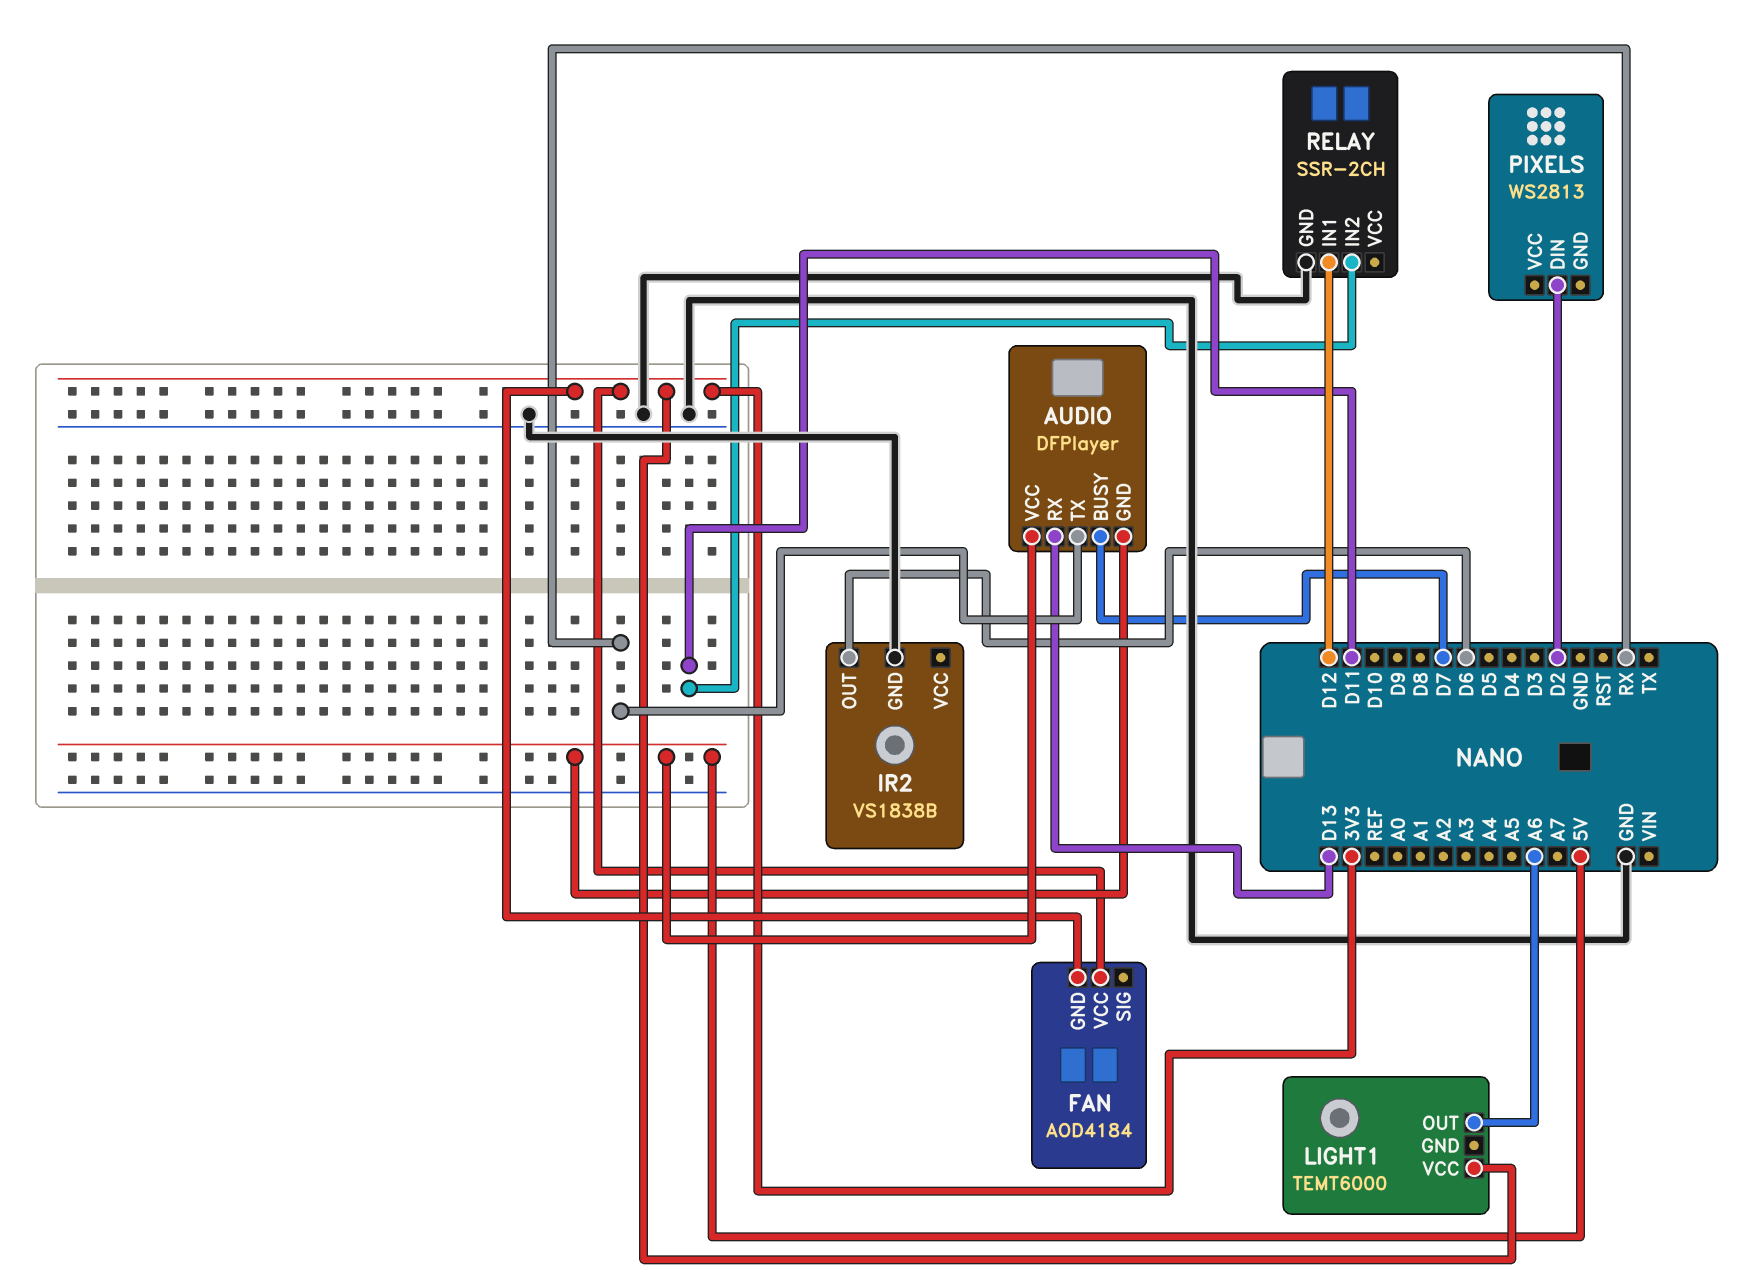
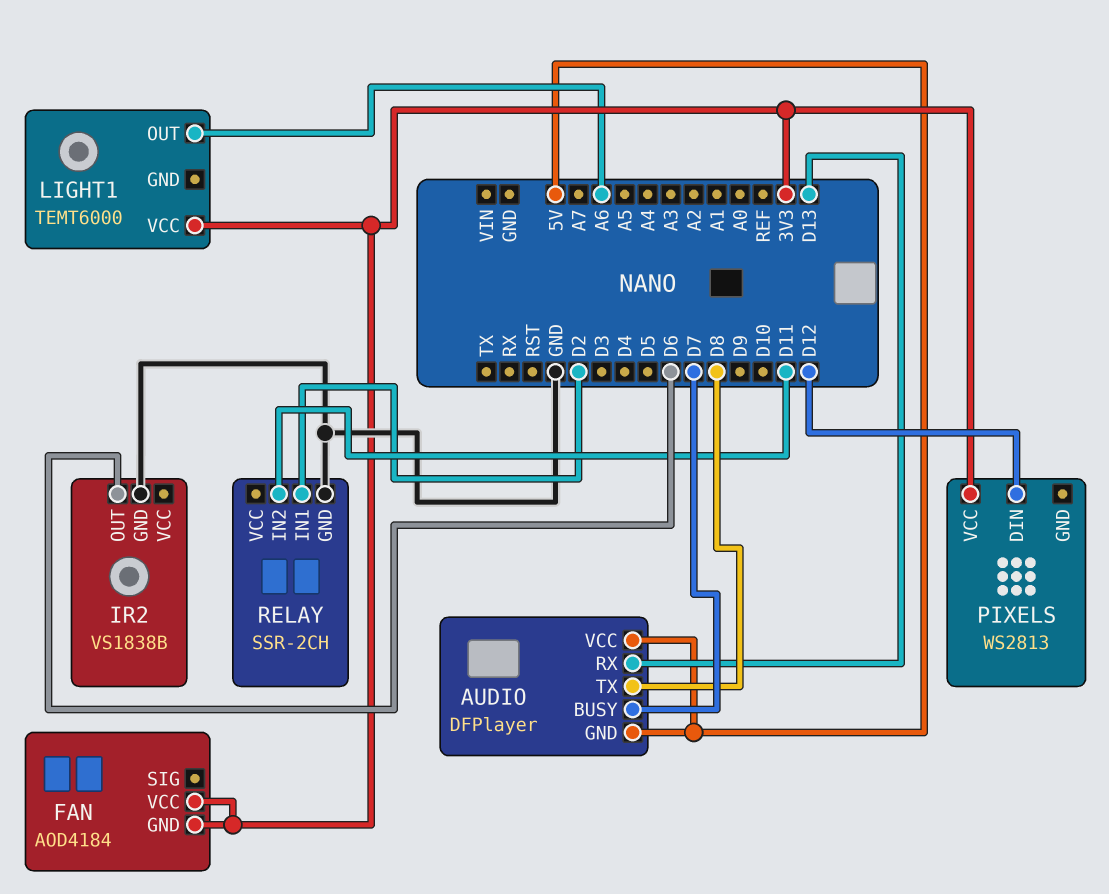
AUDIO pin TX: RX -> D8
PIXELS pin DIN: D2 -> D12
PIXELS pin VCC: none -> 3V3
RELAY pin IN1: D12 -> D2

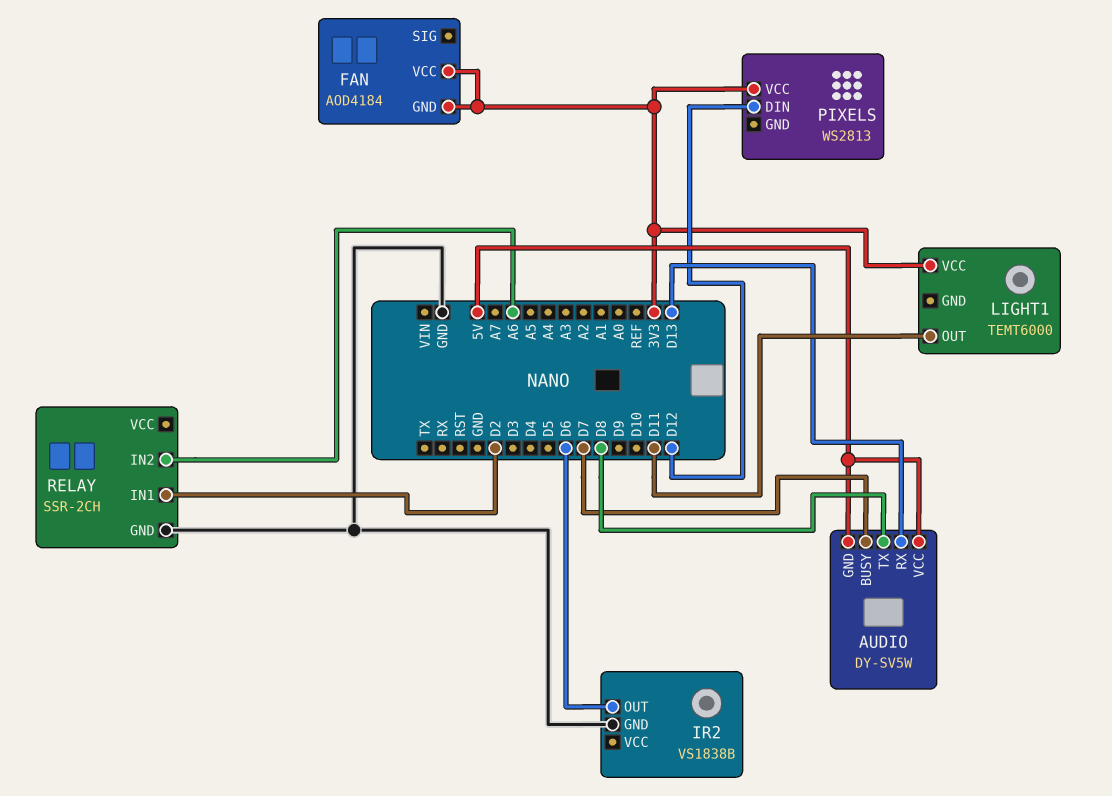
AUDIO: DFPlayer -> DY-SV5W
LIGHT1 pin OUT: A6 -> D11
RELAY pin IN2: D11 -> A6

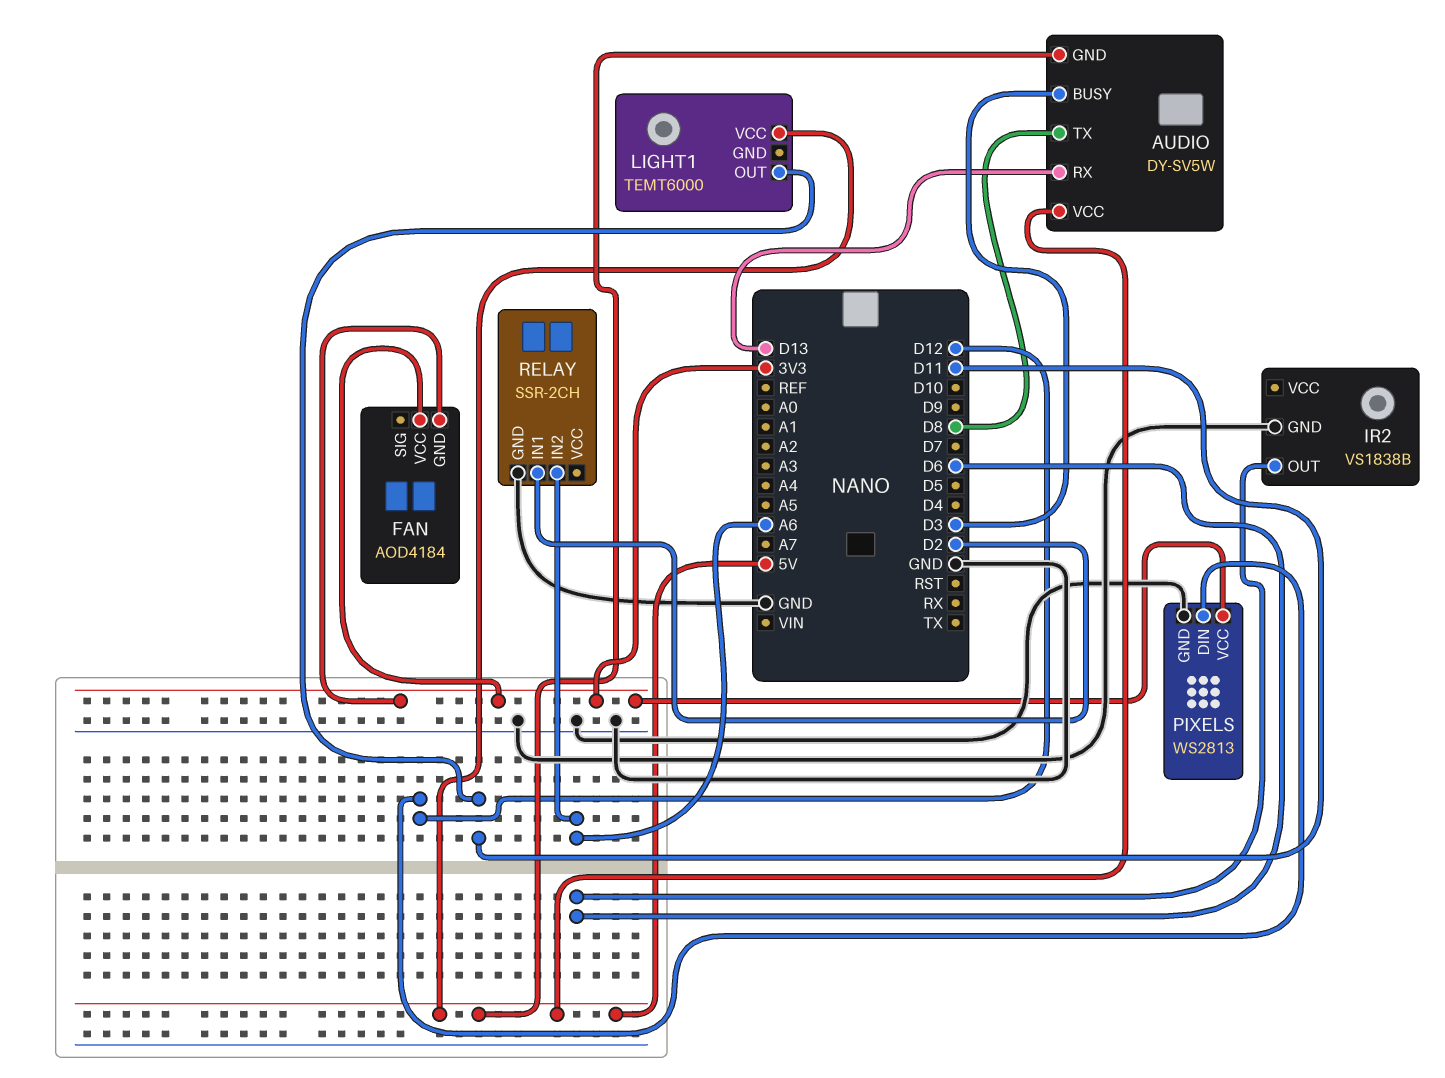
AUDIO pin BUSY: D7 -> D3
LIGHT1 pin VCC: 3V3 -> 5V
PIXELS pin GND: none -> GND

